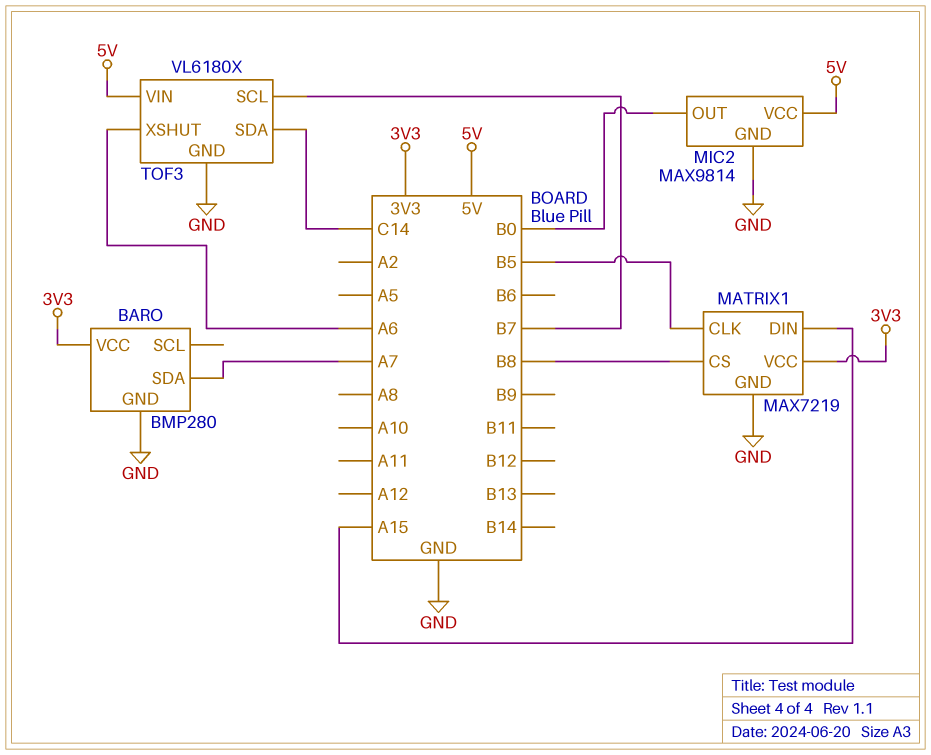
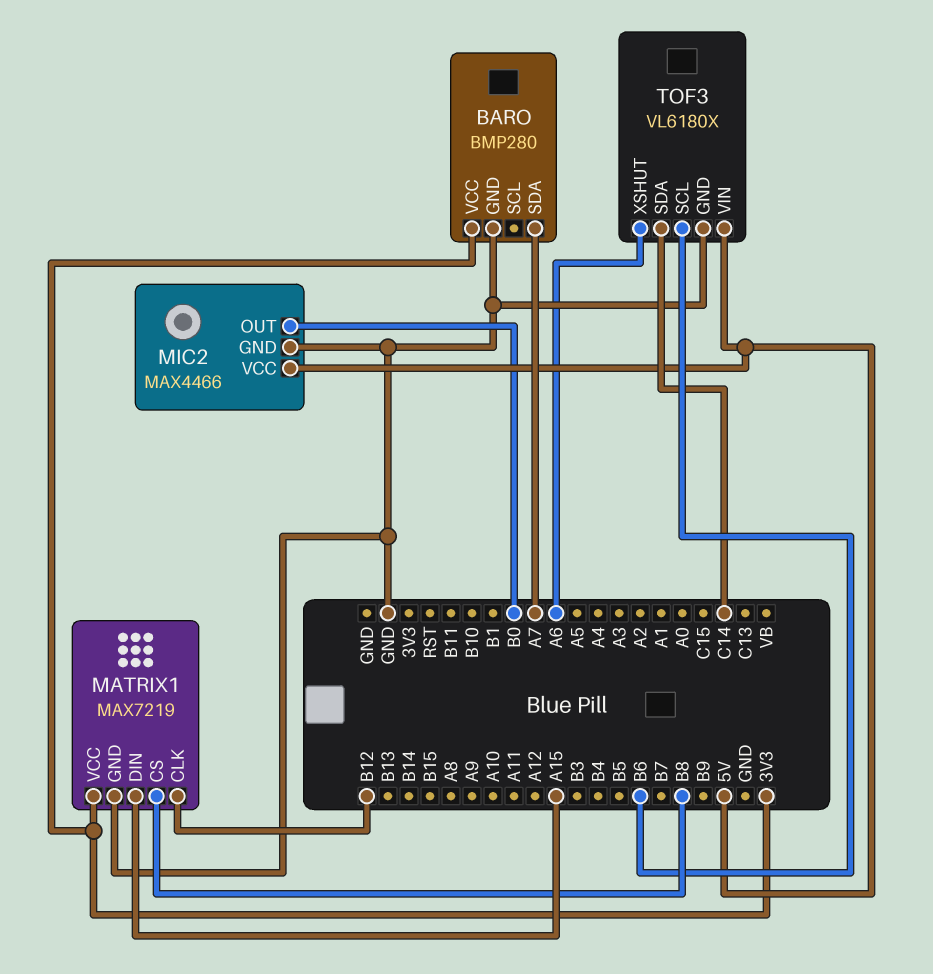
MATRIX1 pin CLK: B5 -> B12
MIC2: MAX9814 -> MAX4466
TOF3 pin SCL: B7 -> B6

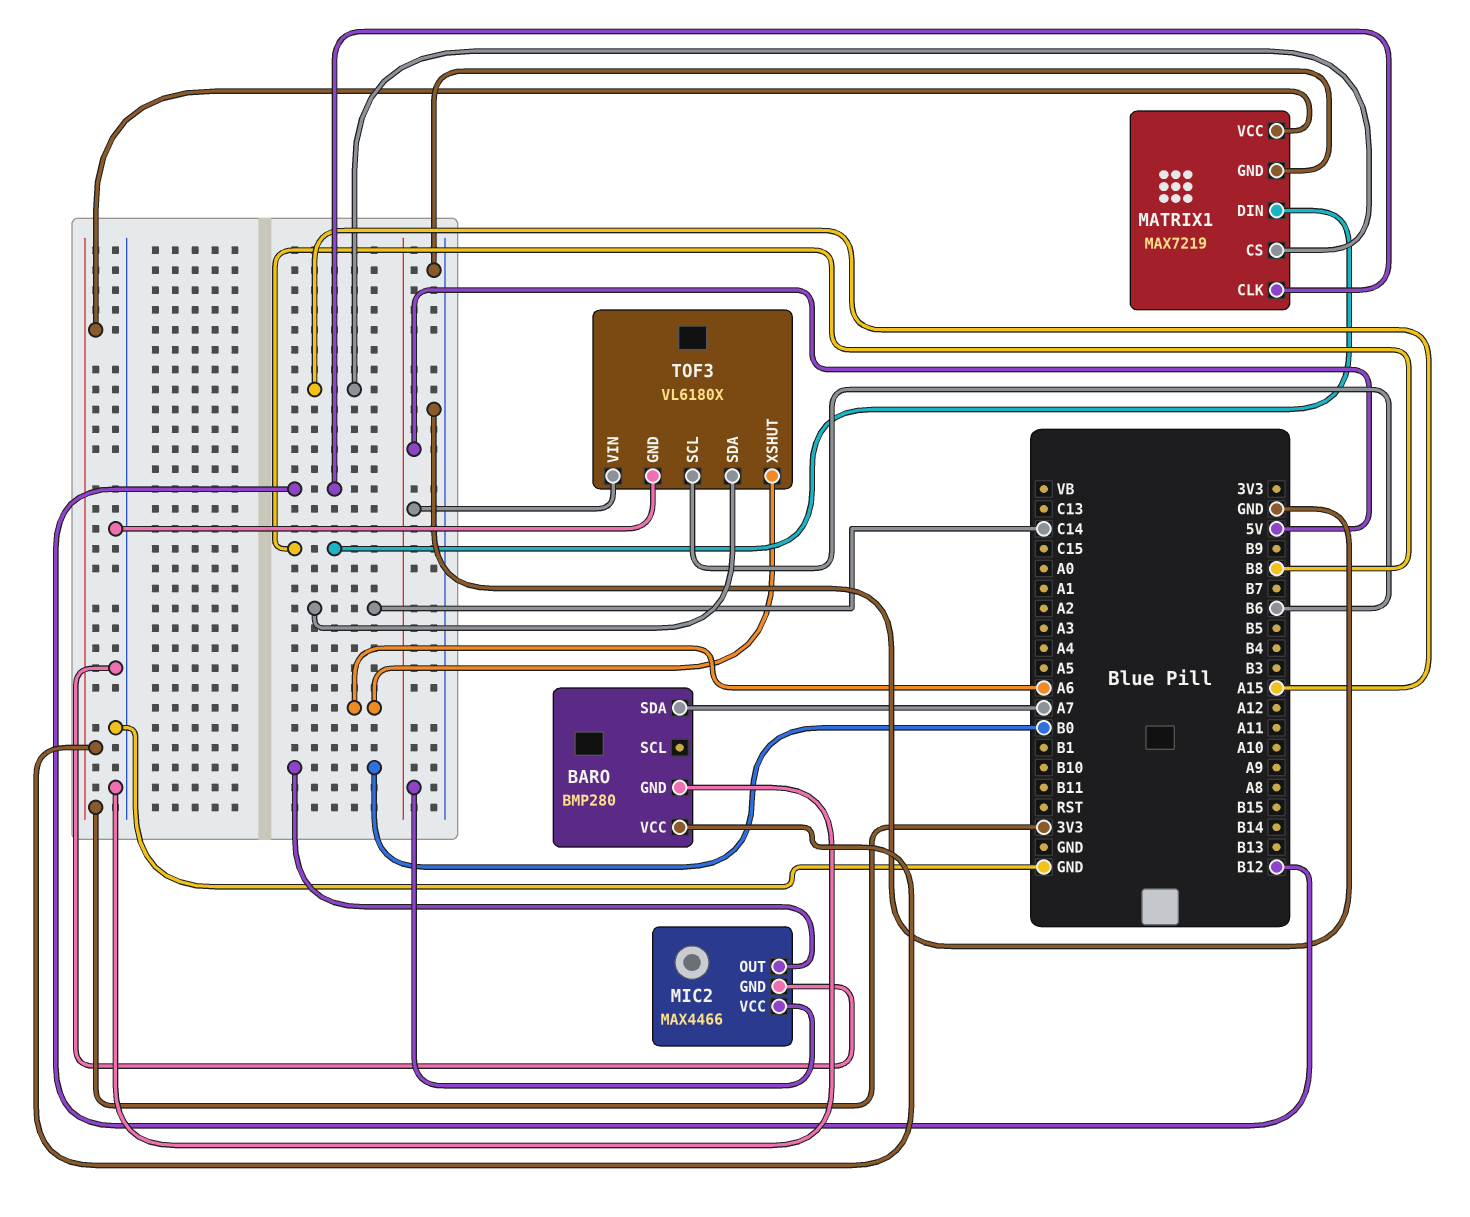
MATRIX1 pin CS: B8 -> A15
MATRIX1 pin DIN: A15 -> B8

